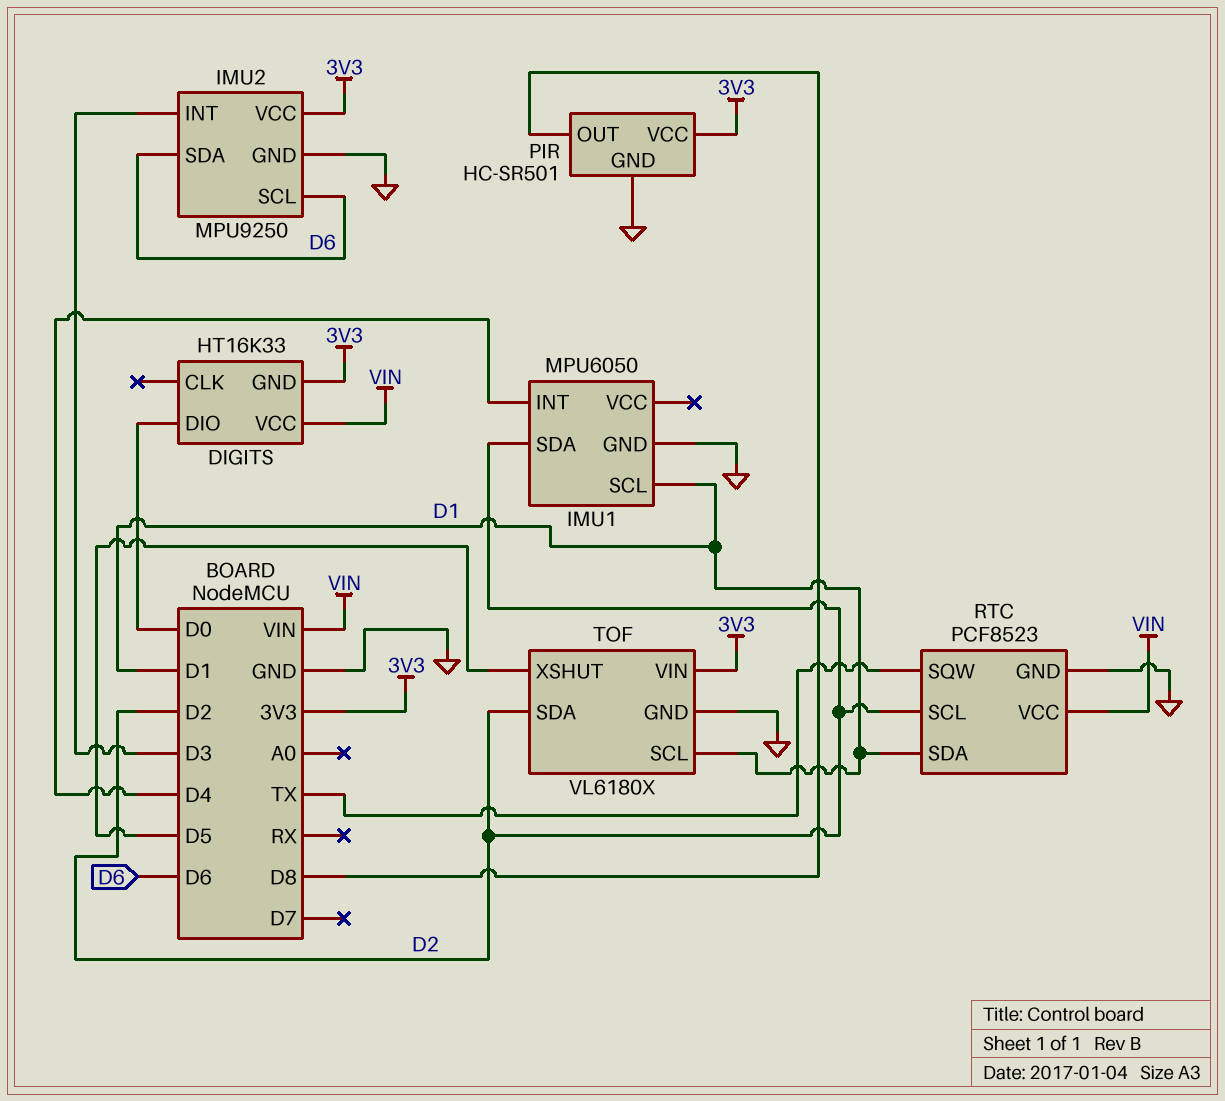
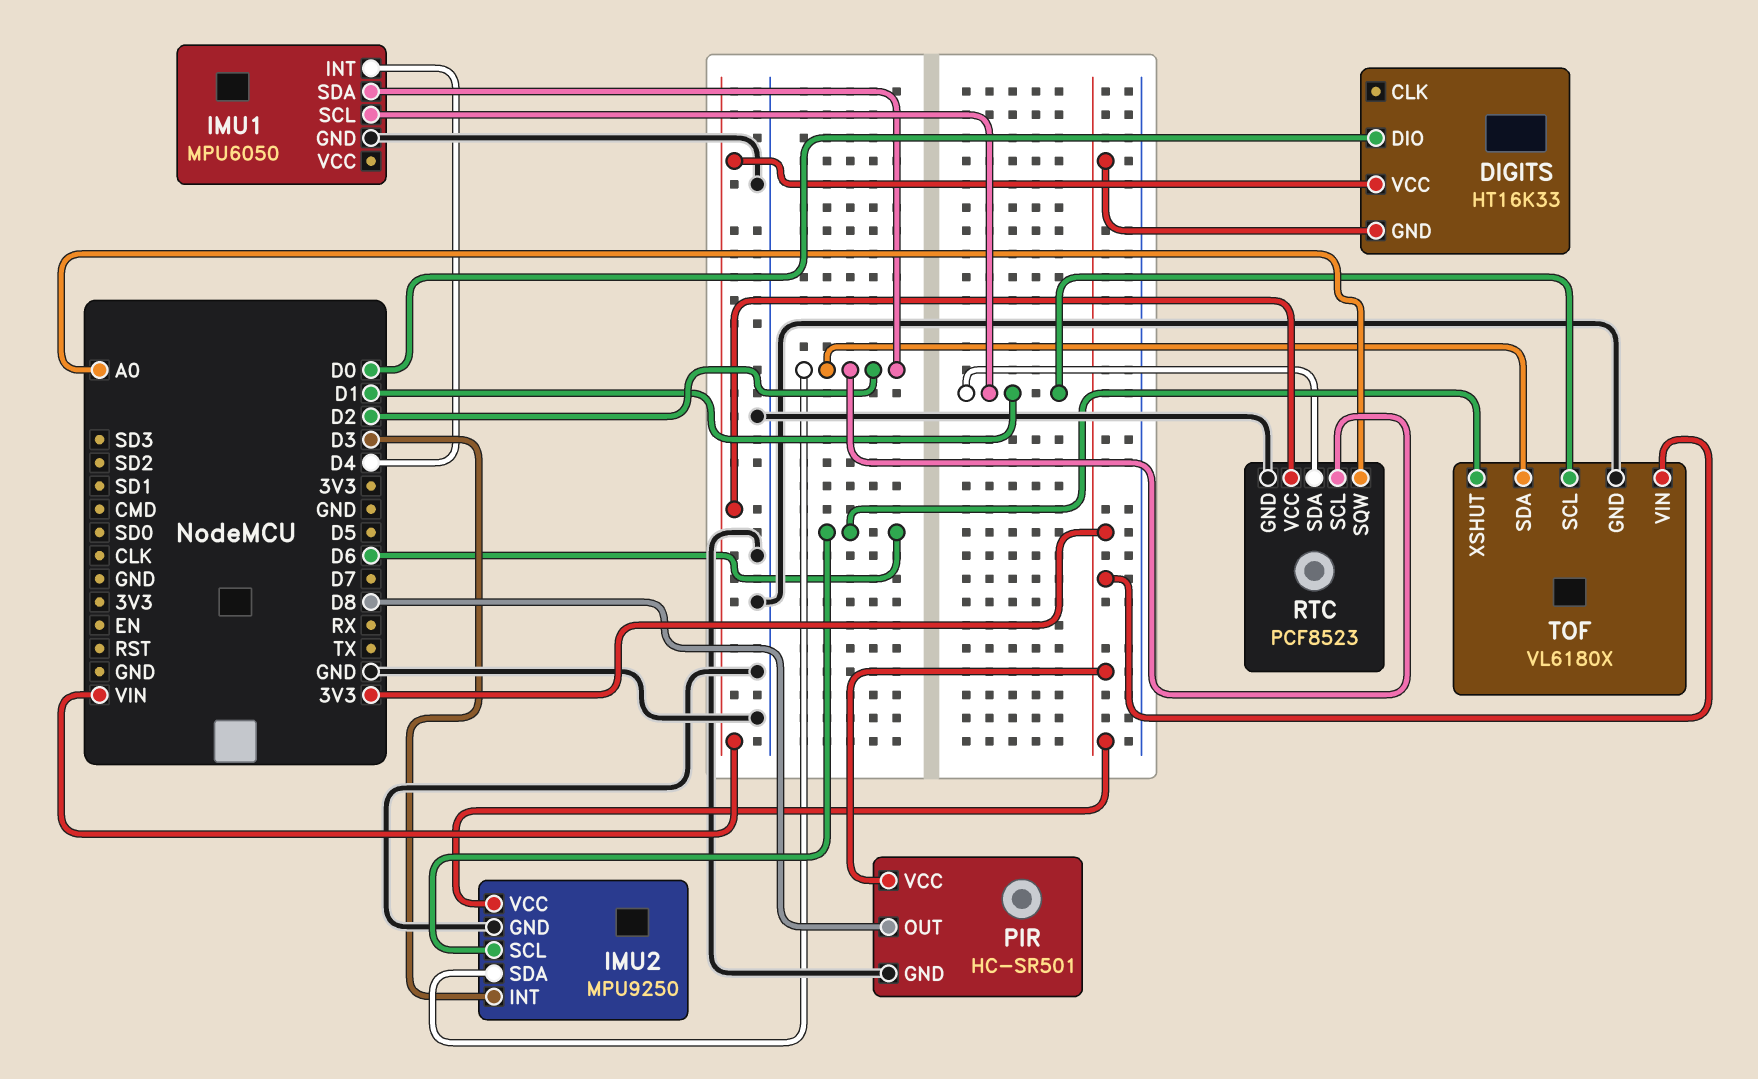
IMU2 pin SDA: D6 -> D2
RTC pin SQW: TX -> A0
TOF pin XSHUT: D5 -> D6

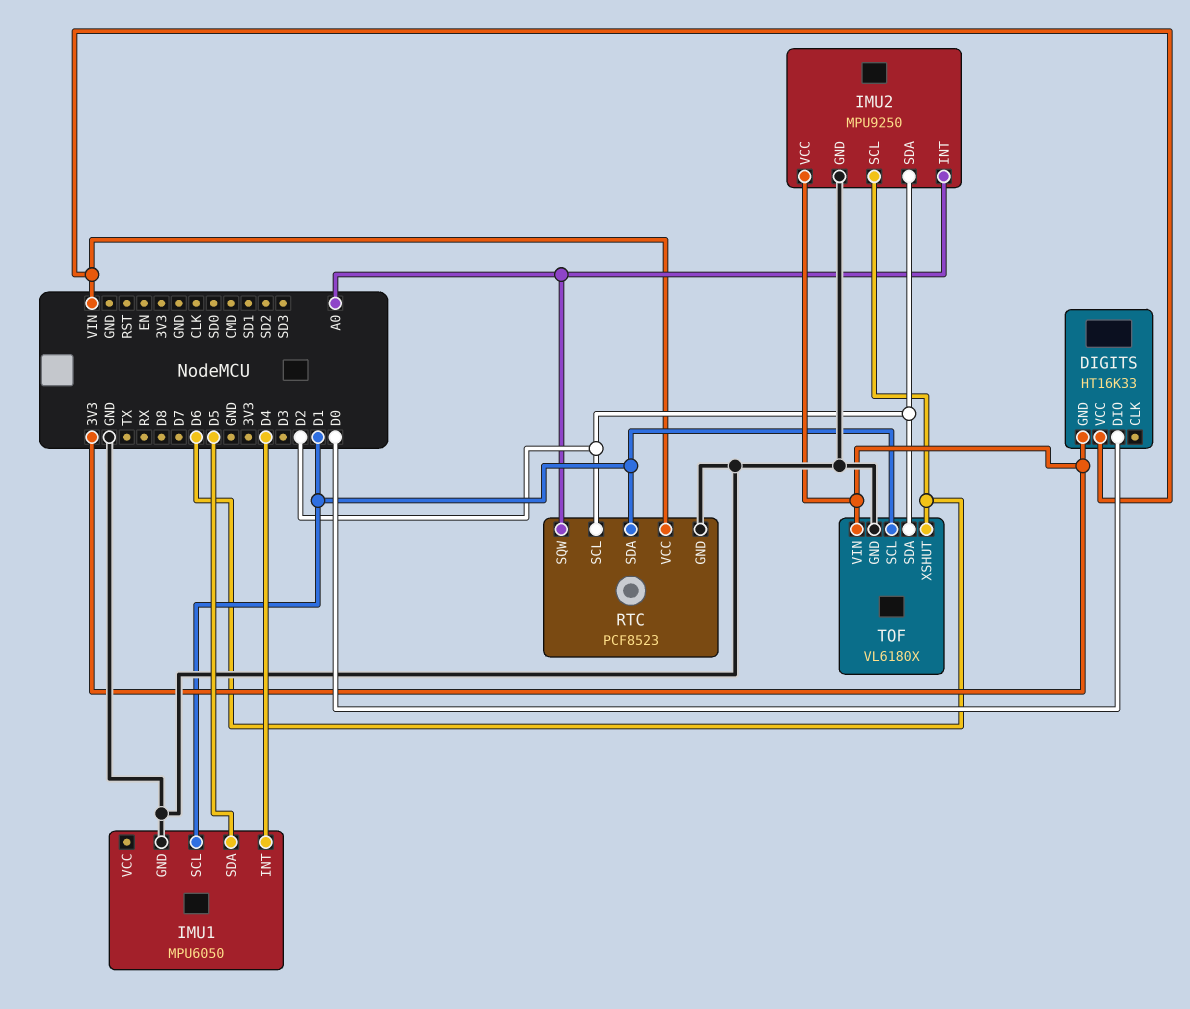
IMU1 pin SDA: D2 -> D5
IMU2 pin INT: D3 -> A0
PIR: HC-SR501 -> none
PIR pin GND: GND -> none
PIR pin OUT: D8 -> none
PIR pin VCC: 3V3 -> none

